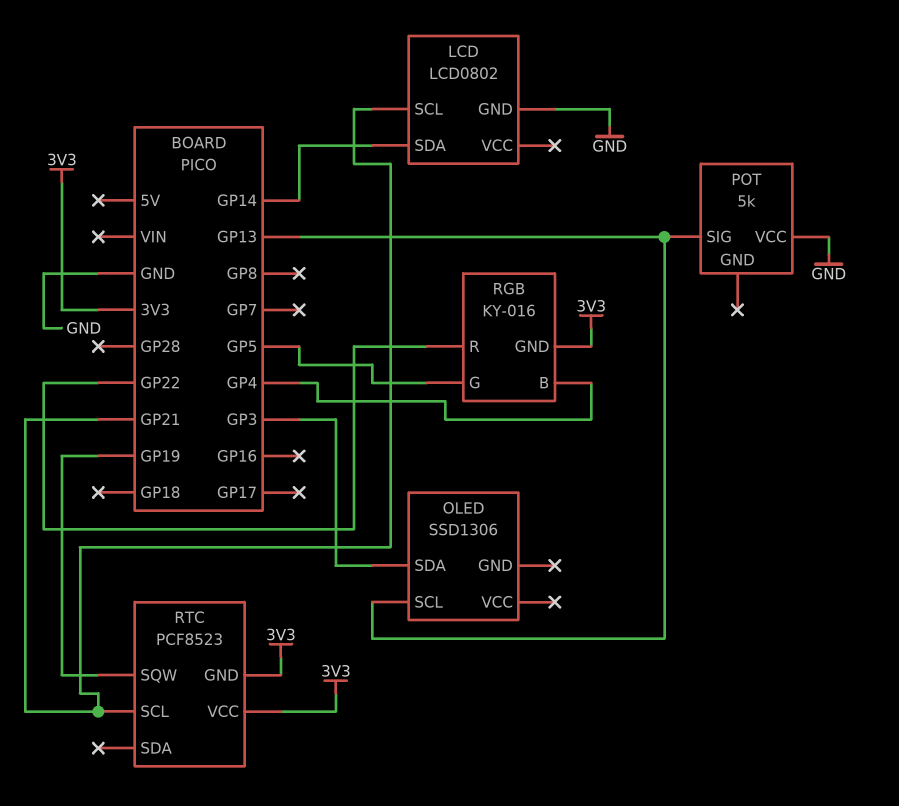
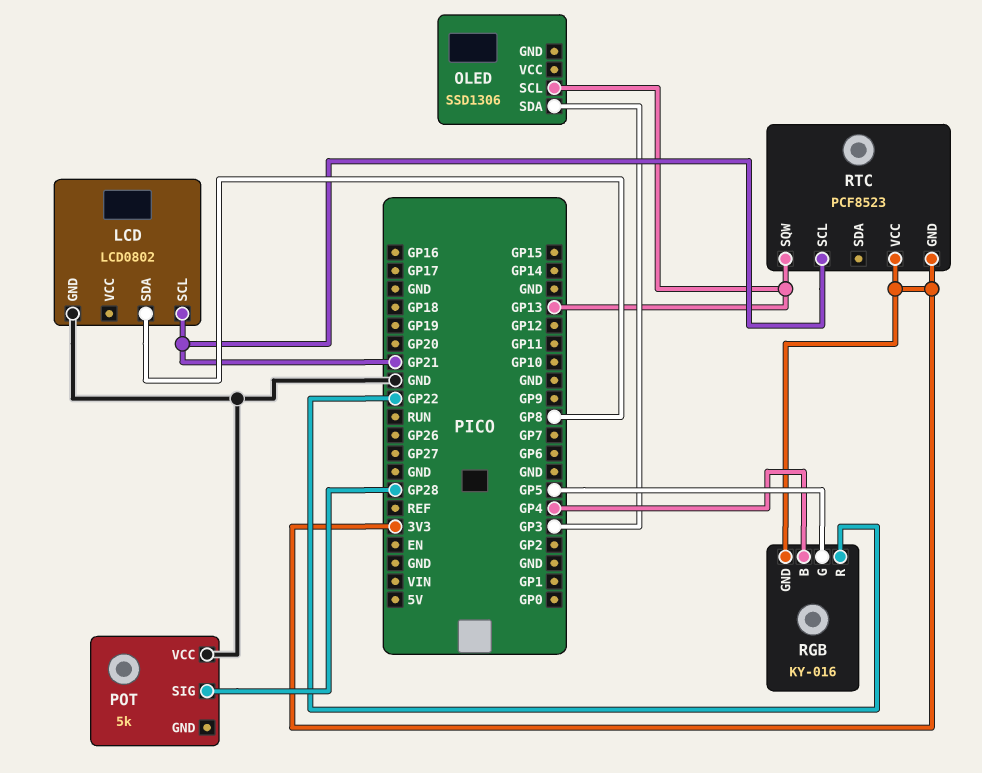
LCD pin SDA: GP14 -> GP8
POT pin SIG: GP13 -> GP28
RTC pin SQW: GP19 -> GP13

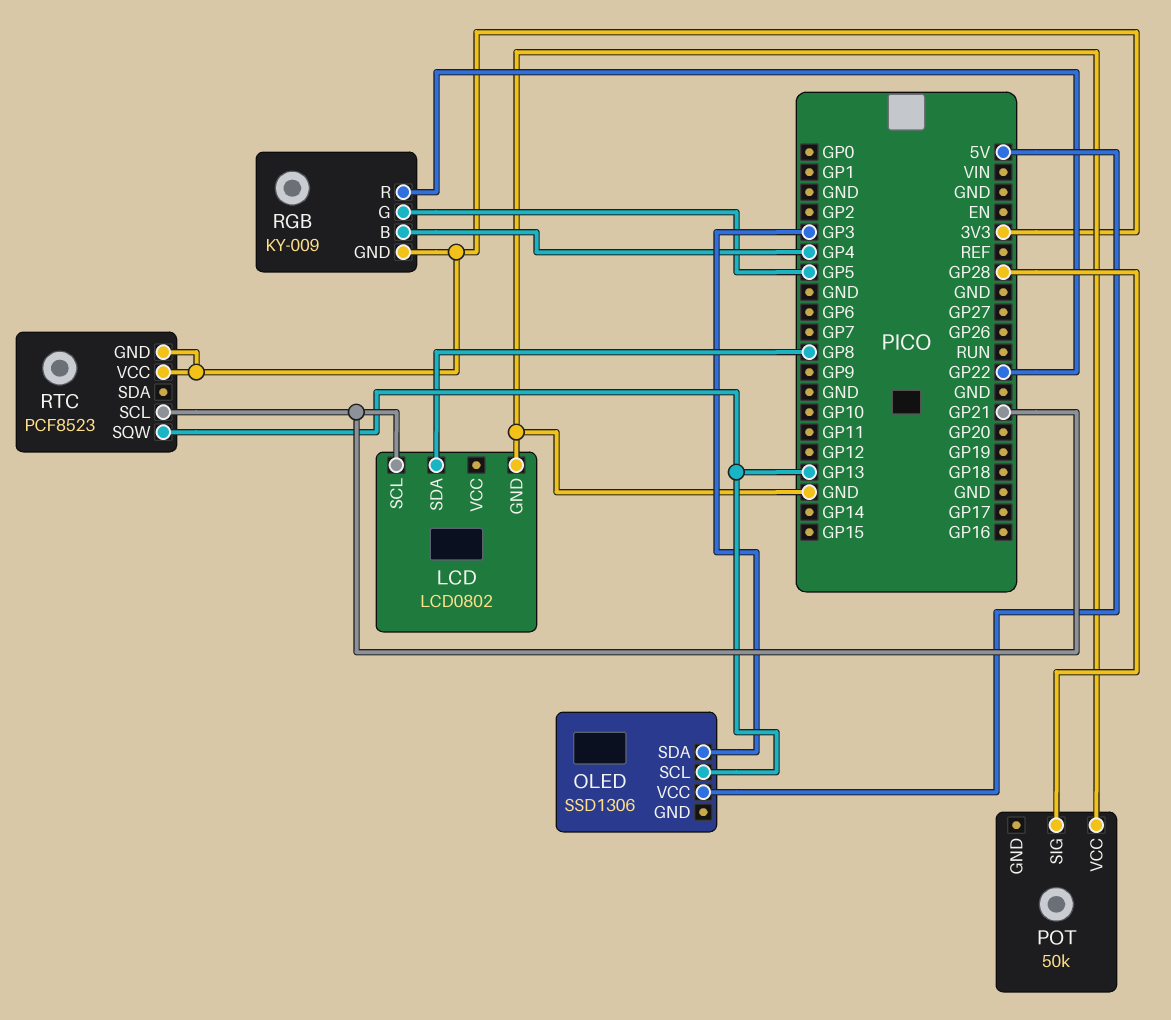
OLED pin VCC: none -> 5V
POT: 5k -> 50k
RGB: KY-016 -> KY-009

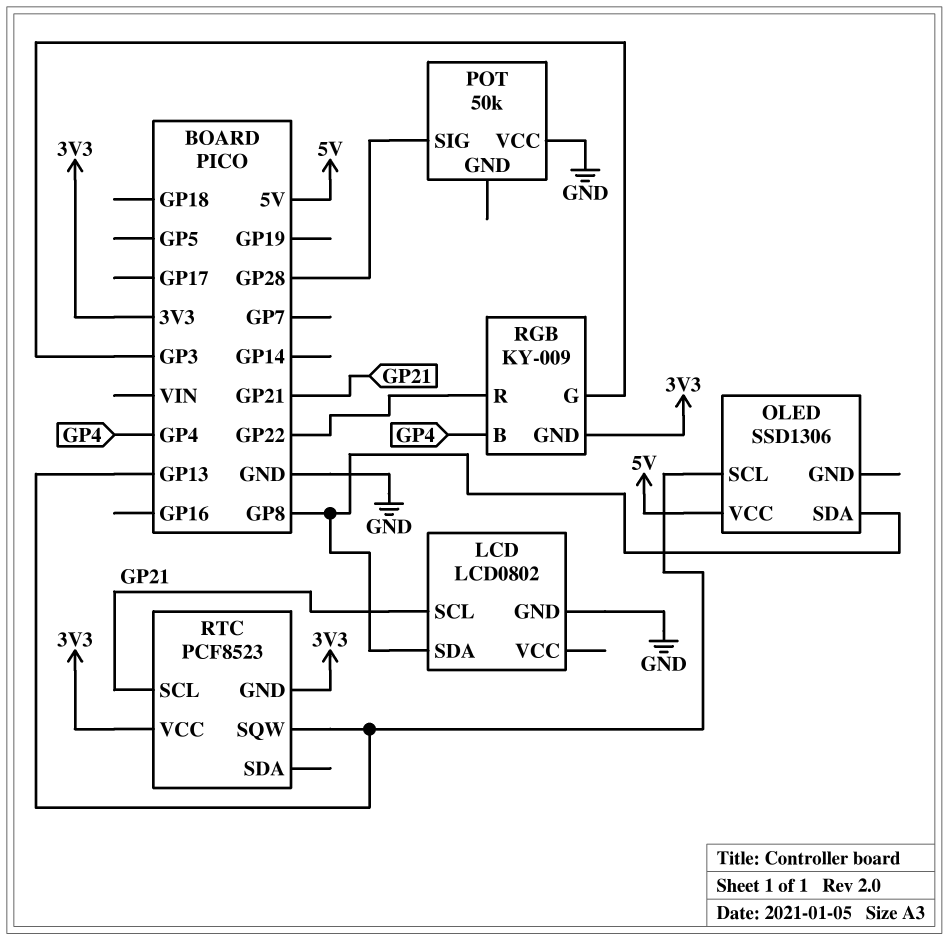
OLED pin SDA: GP3 -> GP8
RGB pin G: GP5 -> GP3

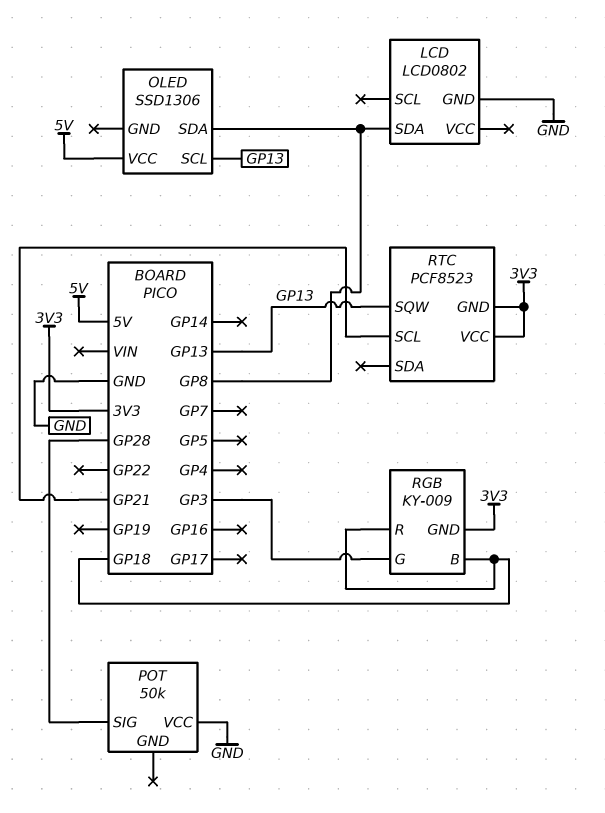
LCD pin SCL: GP21 -> none
RGB pin B: GP4 -> GP18
RGB pin R: GP22 -> GP18

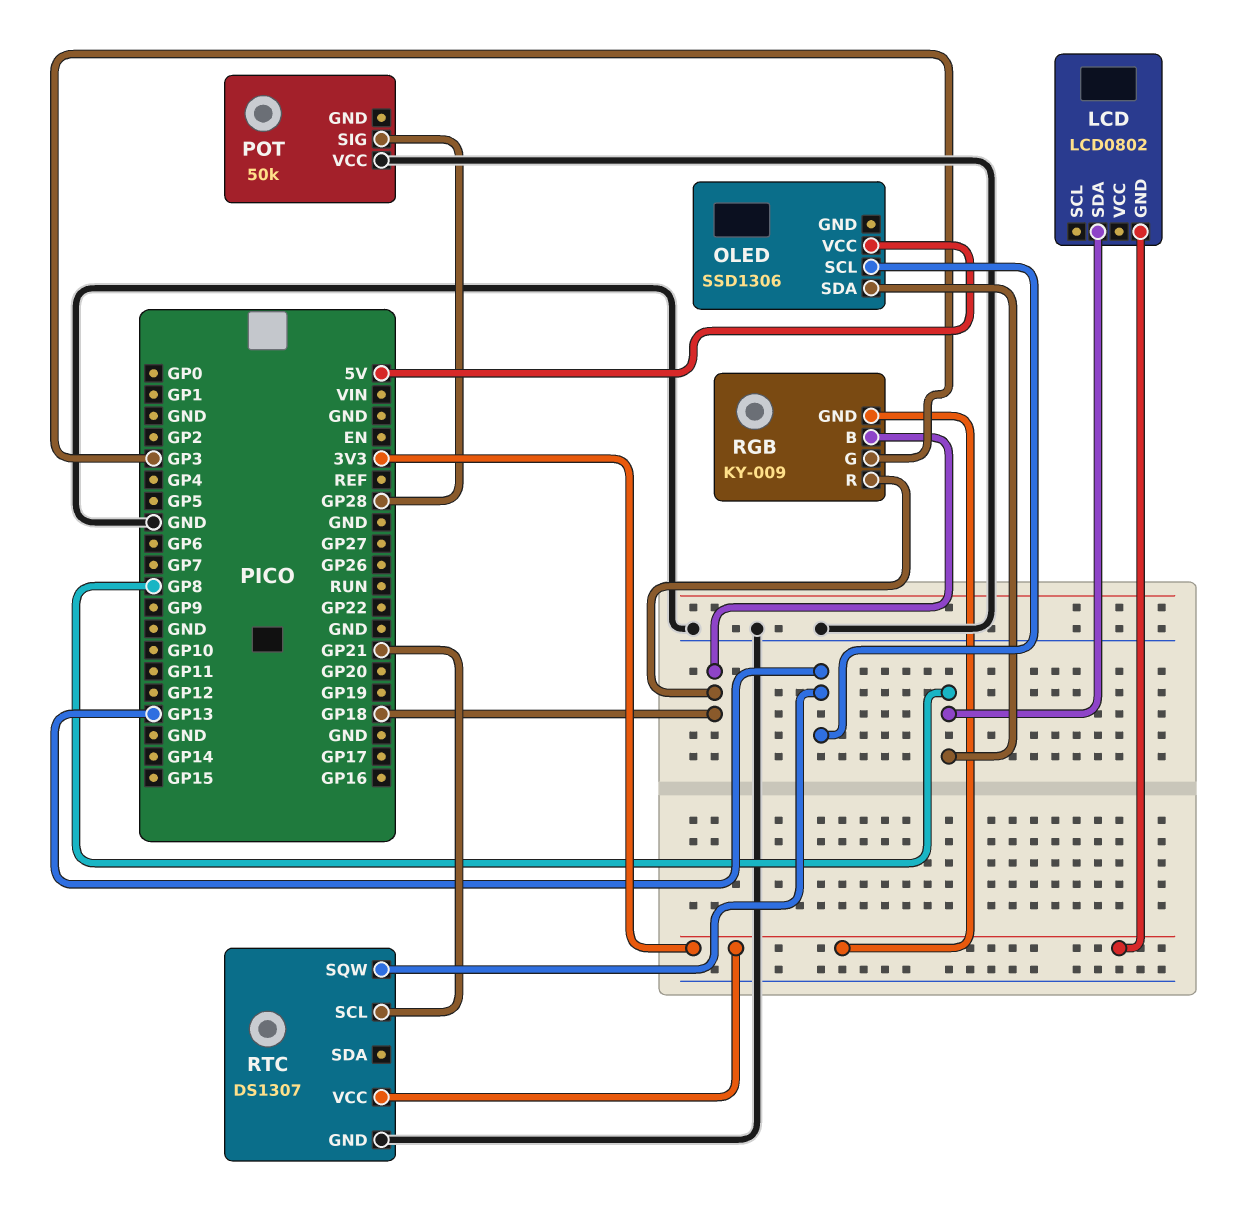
LCD pin GND: GND -> 3V3
RTC: PCF8523 -> DS1307
RTC pin GND: 3V3 -> GND

